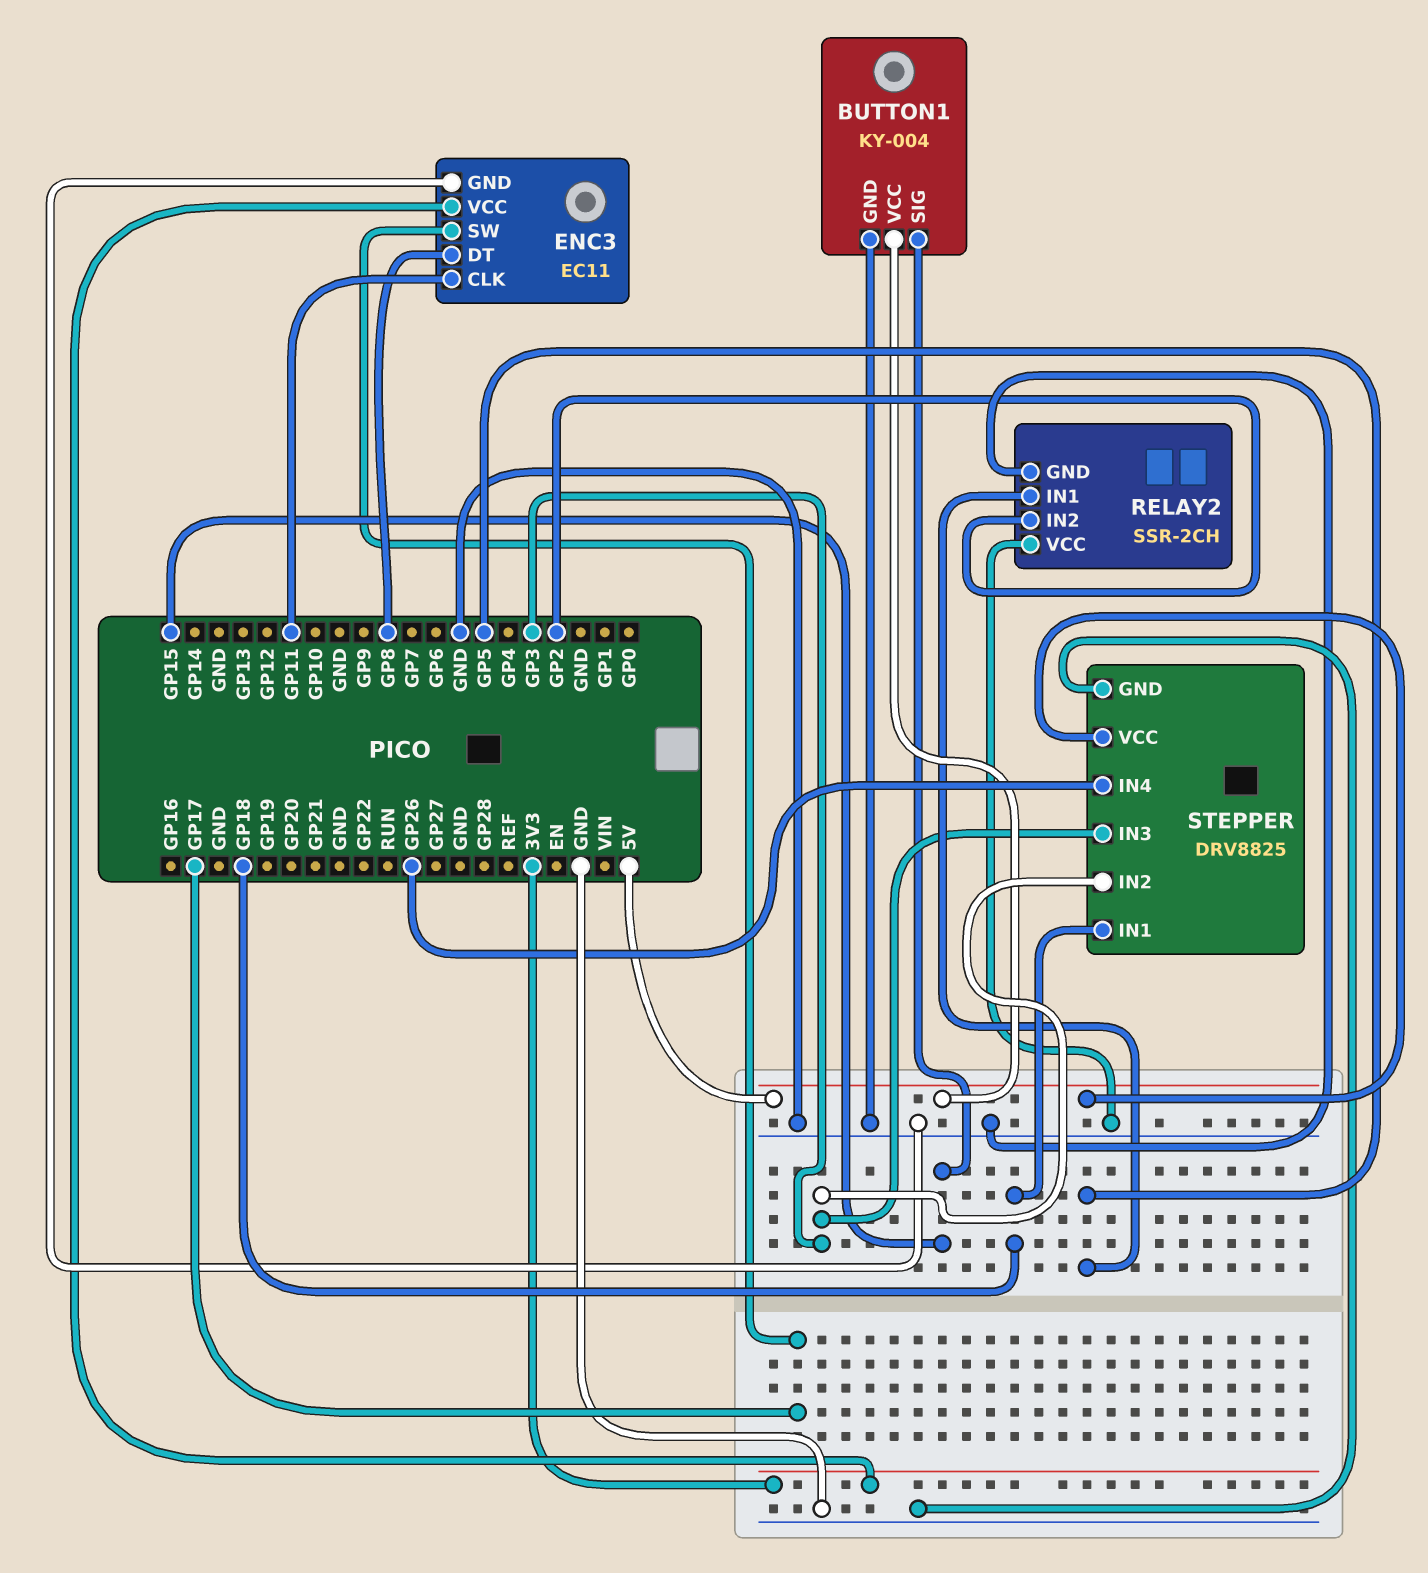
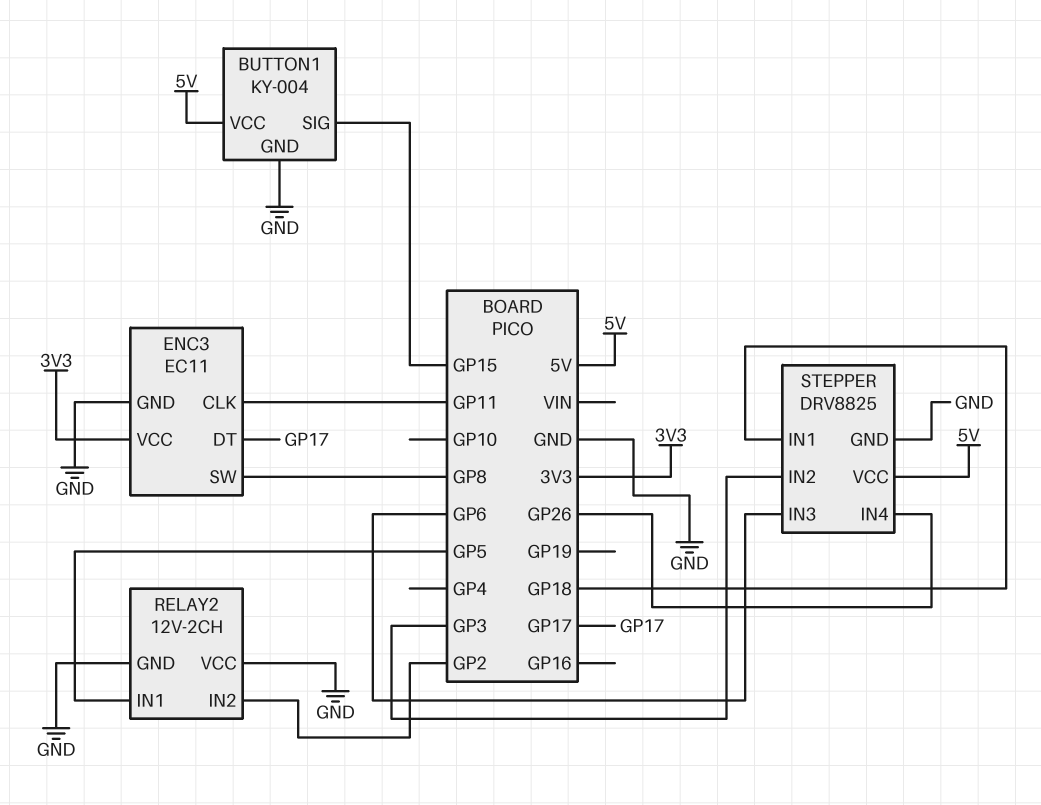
ENC3 pin DT: GP8 -> GP17
ENC3 pin SW: GP17 -> GP8
RELAY2: SSR-2CH -> 12V-2CH
STEPPER pin IN3: GP3 -> GP6

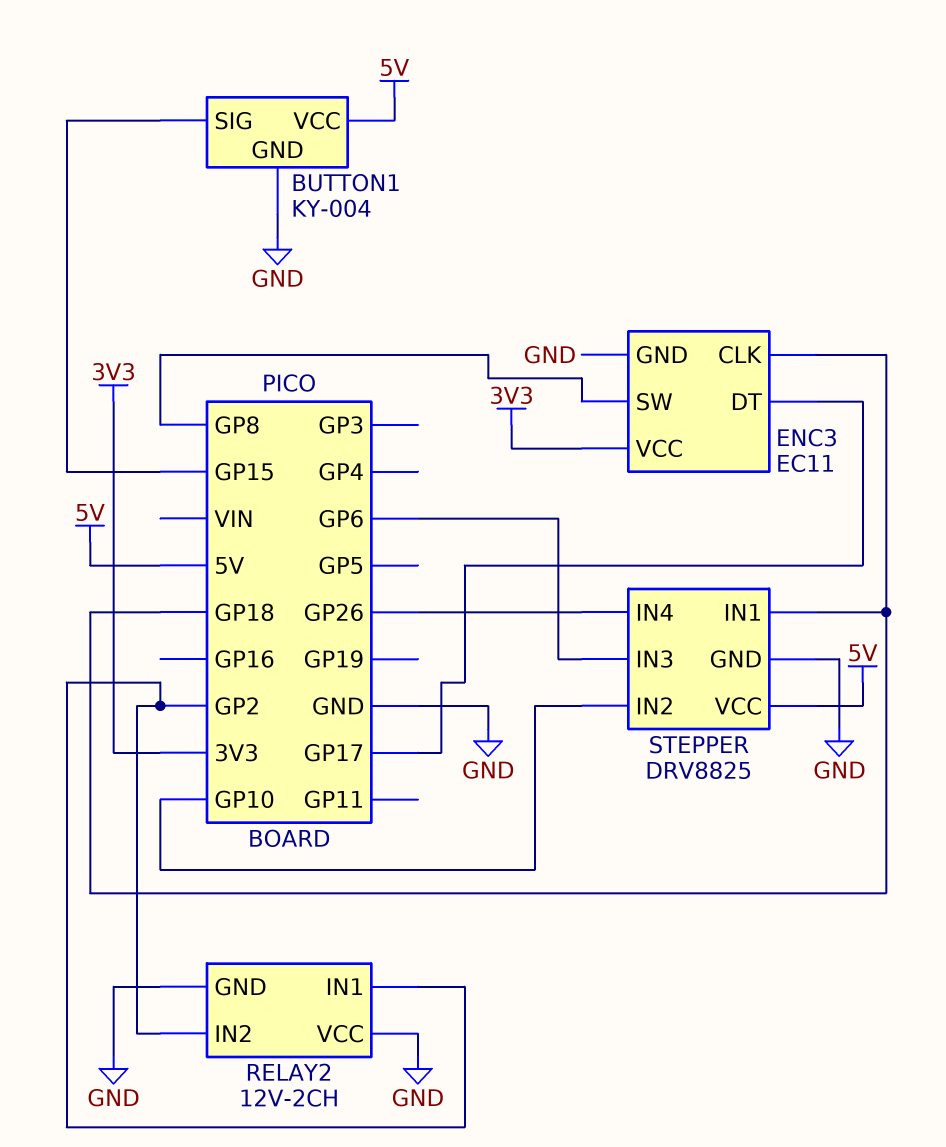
ENC3 pin CLK: GP11 -> GP18
RELAY2 pin IN1: GP5 -> GP2
STEPPER pin IN2: GP3 -> GP10

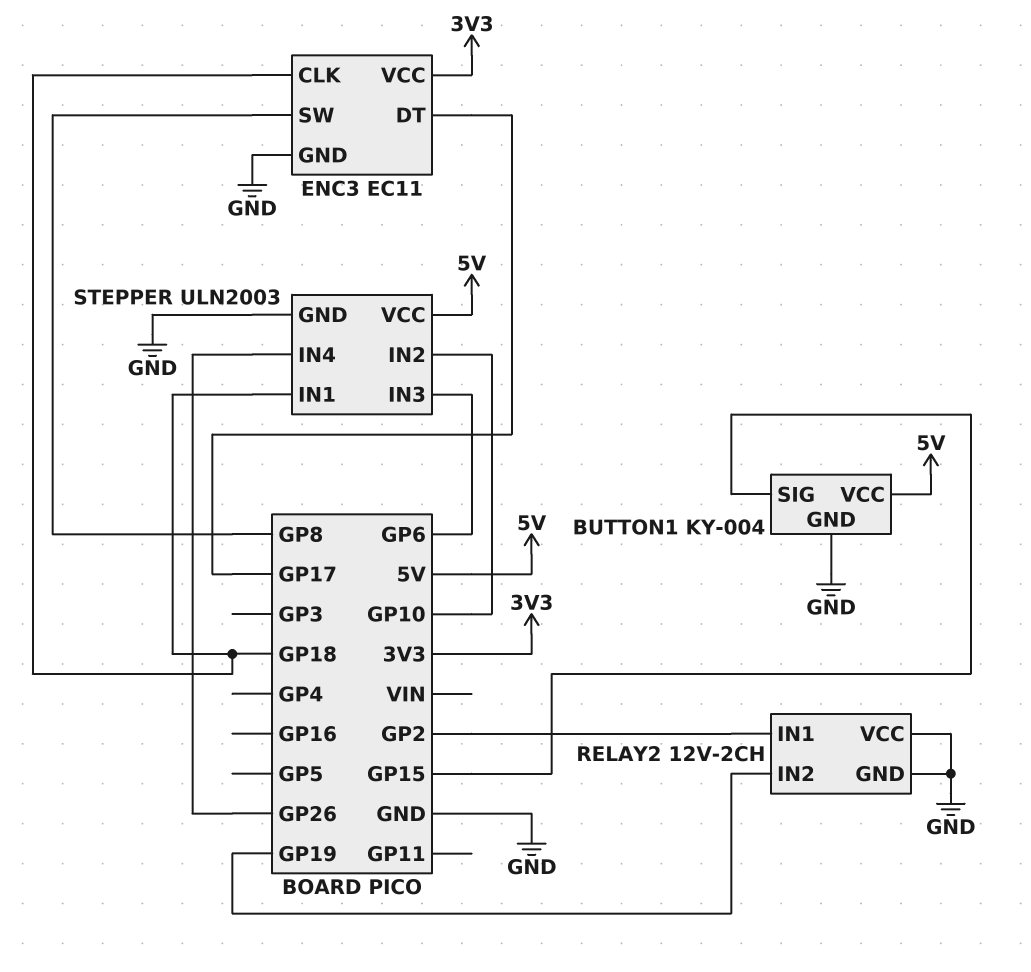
RELAY2 pin IN2: GP2 -> GP19
STEPPER: DRV8825 -> ULN2003

